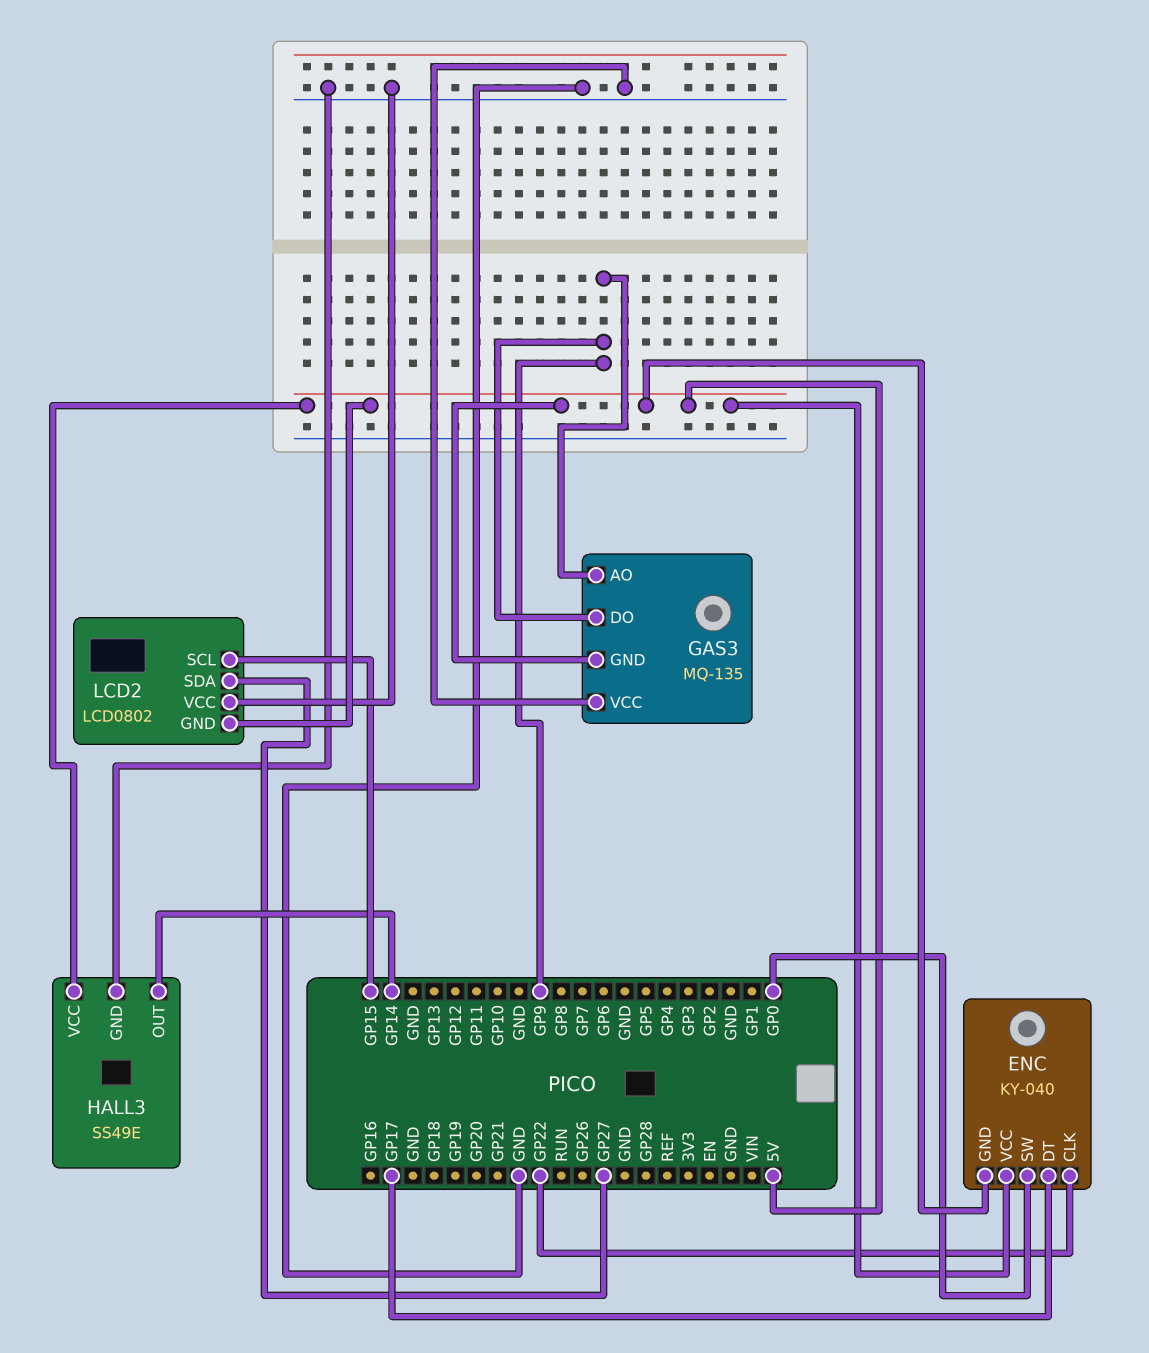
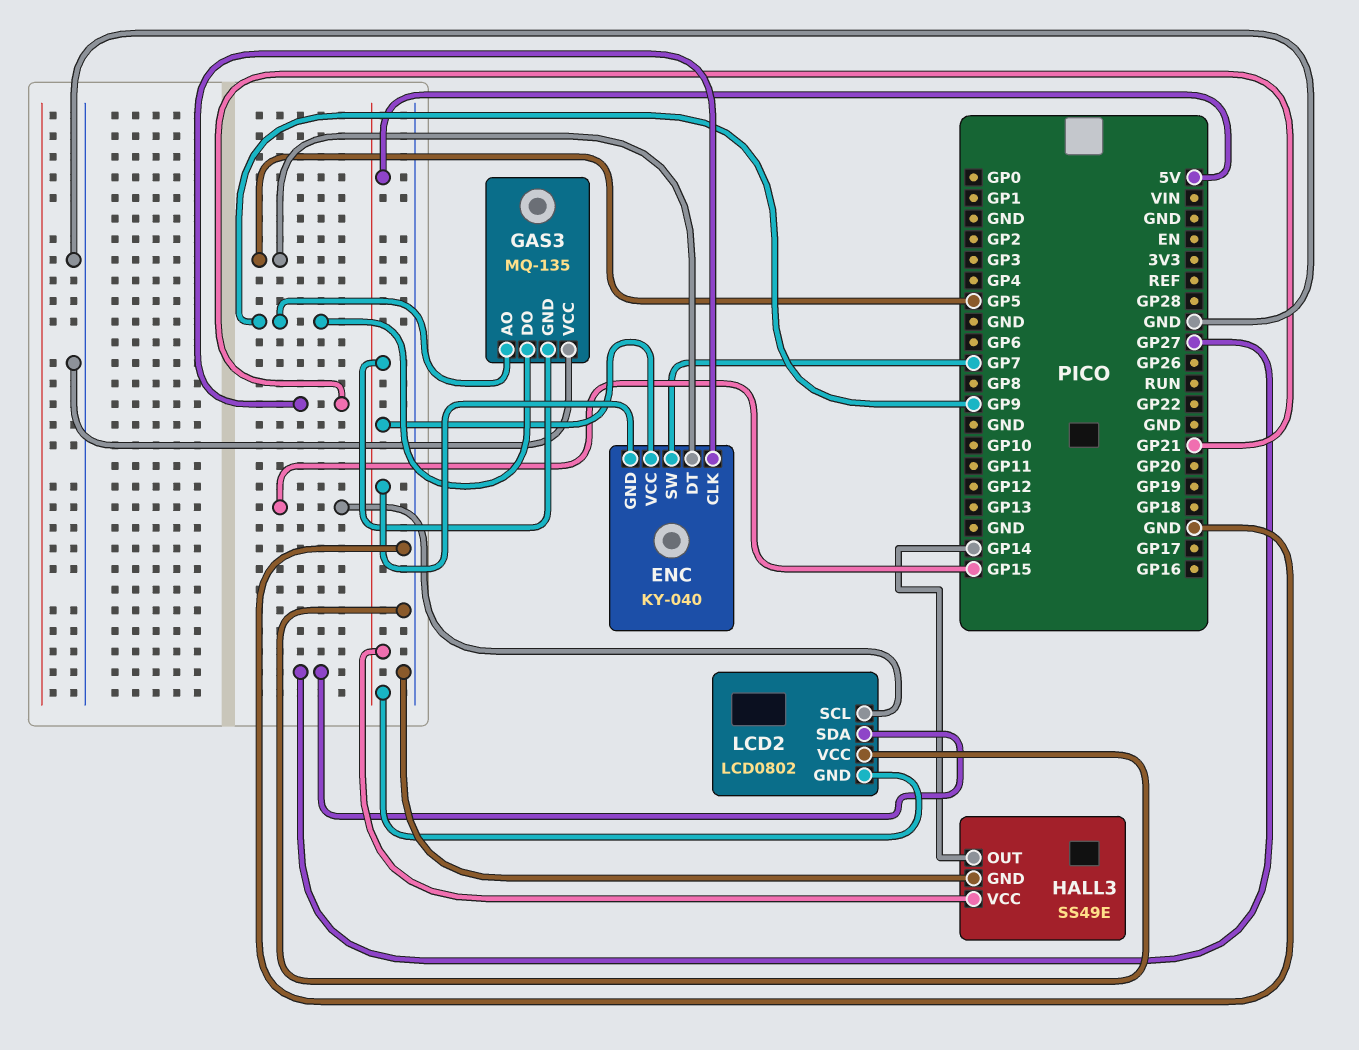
ENC pin CLK: GP22 -> GP21
ENC pin DT: GP17 -> GP5
ENC pin SW: GP0 -> GP7

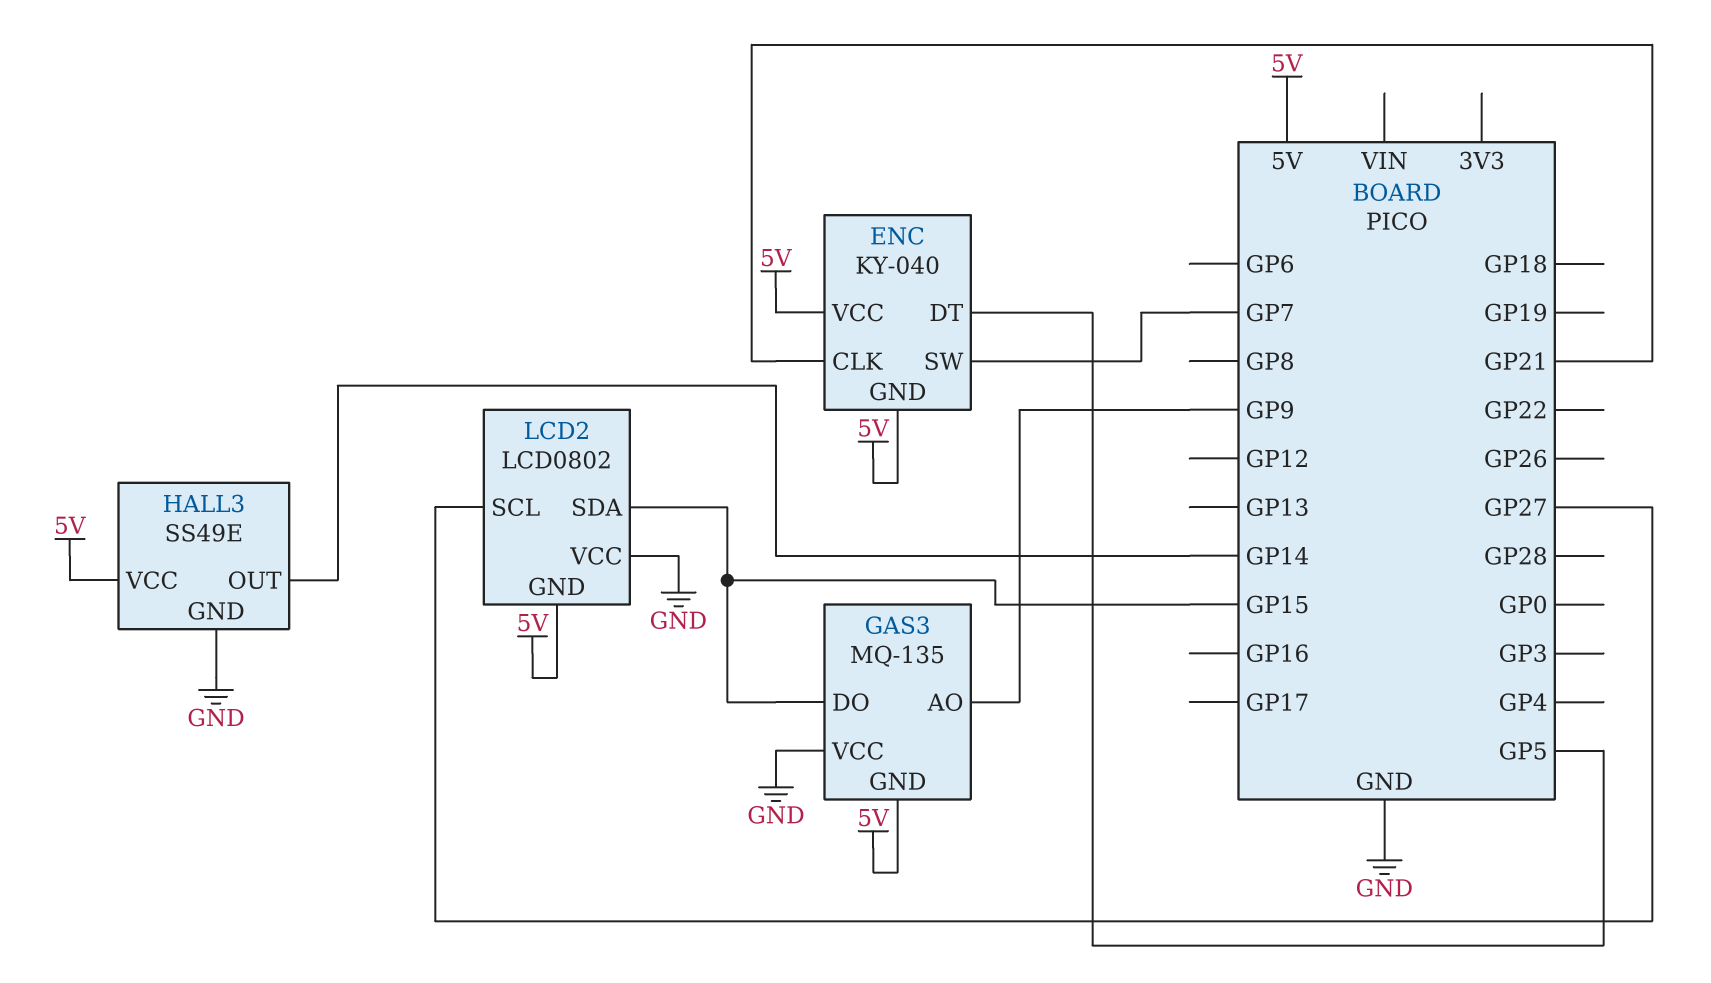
GAS3 pin DO: GP9 -> GP15
LCD2 pin SCL: GP15 -> GP27
LCD2 pin SDA: GP27 -> GP15

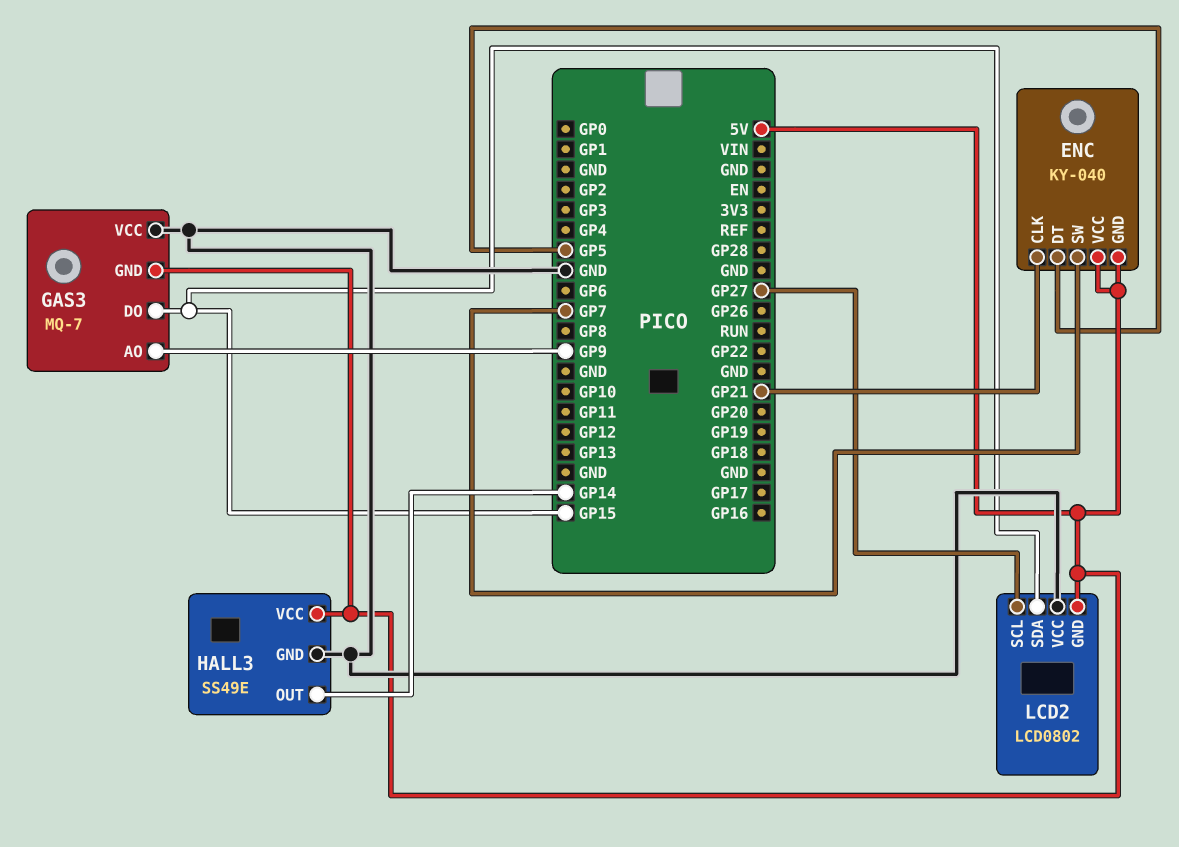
GAS3: MQ-135 -> MQ-7

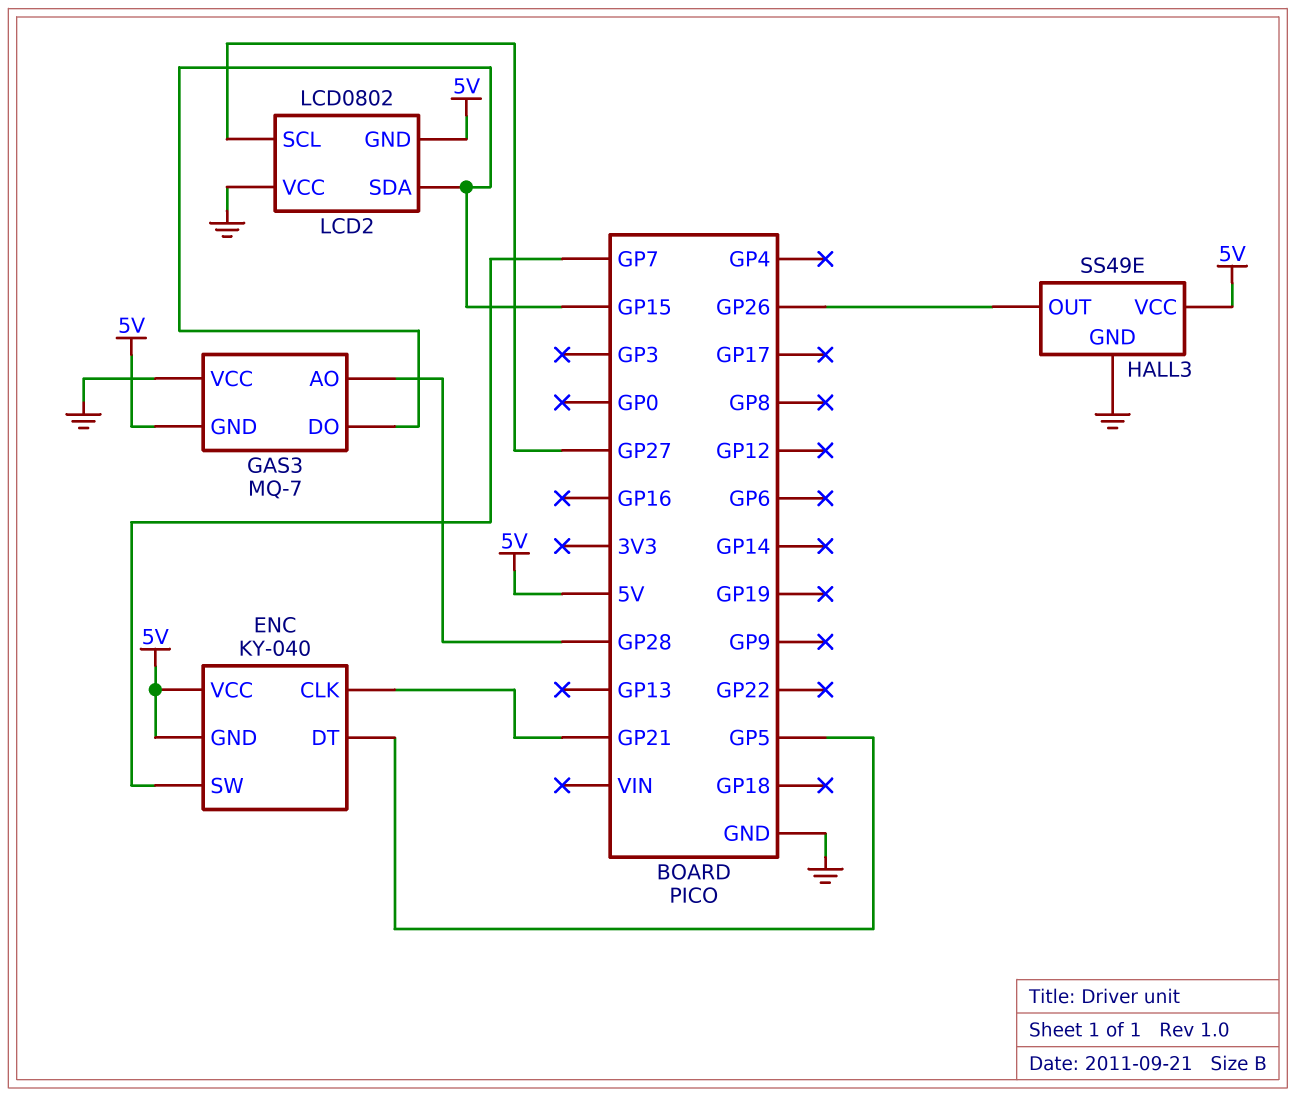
GAS3 pin AO: GP9 -> GP28
HALL3 pin OUT: GP14 -> GP26

